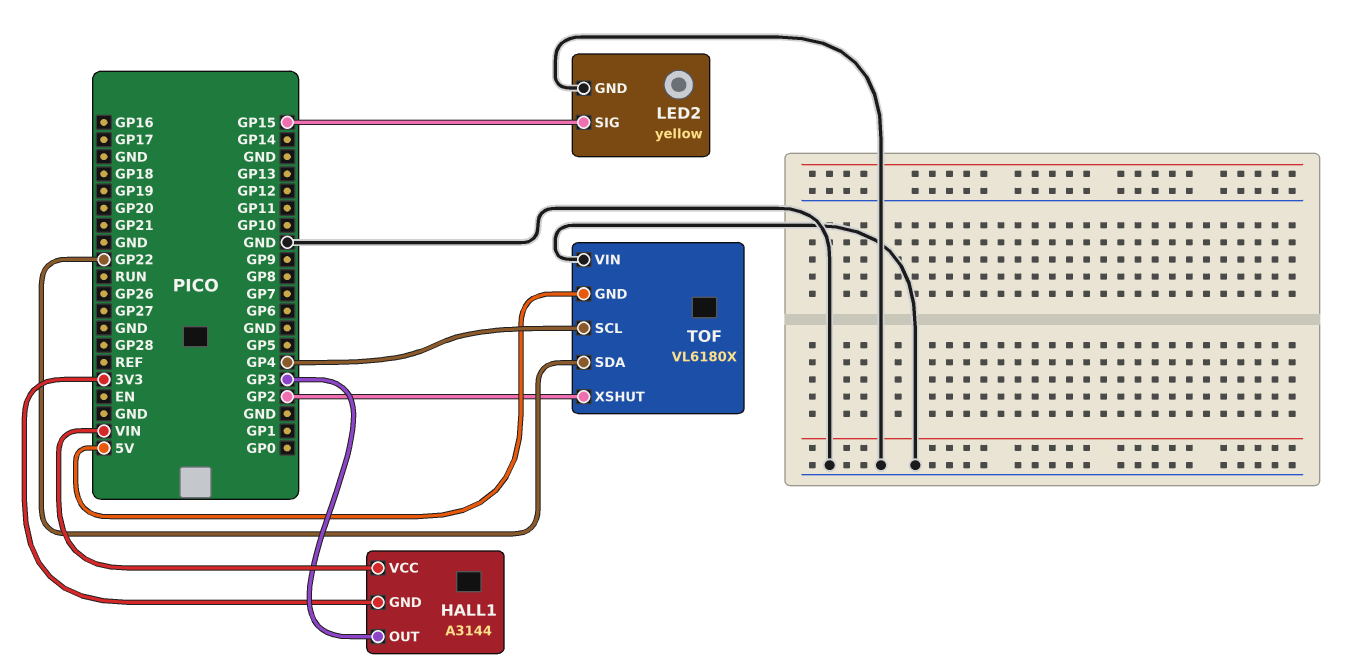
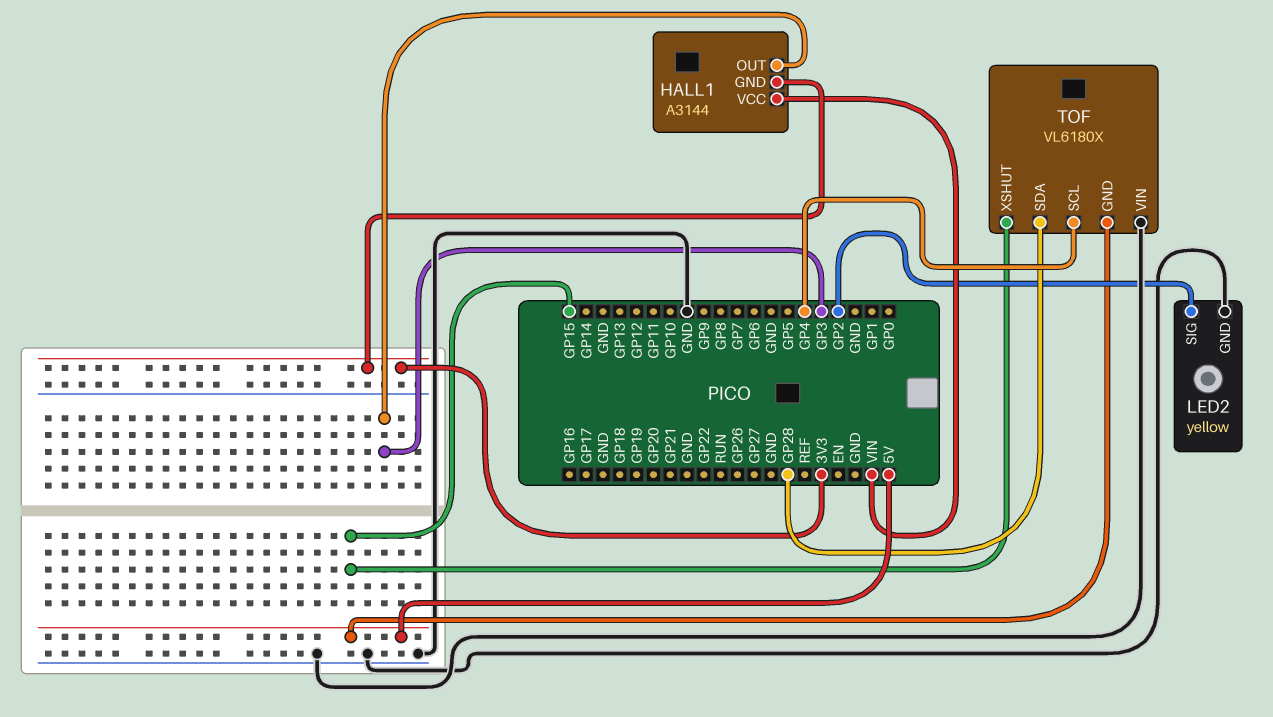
LED2 pin SIG: GP15 -> GP2
TOF pin SDA: GP22 -> GP28
TOF pin XSHUT: GP2 -> GP15

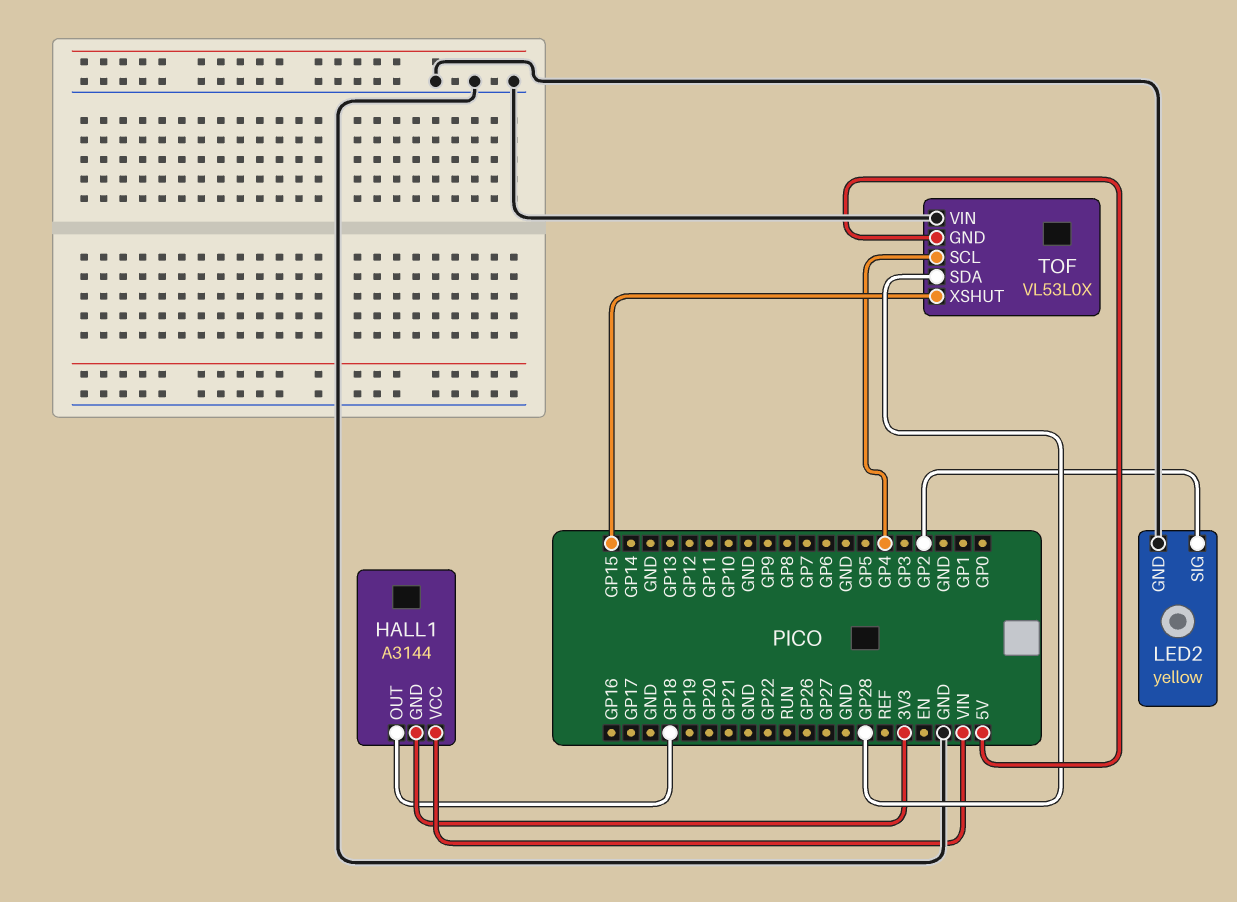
HALL1 pin OUT: GP3 -> GP18
TOF: VL6180X -> VL53L0X

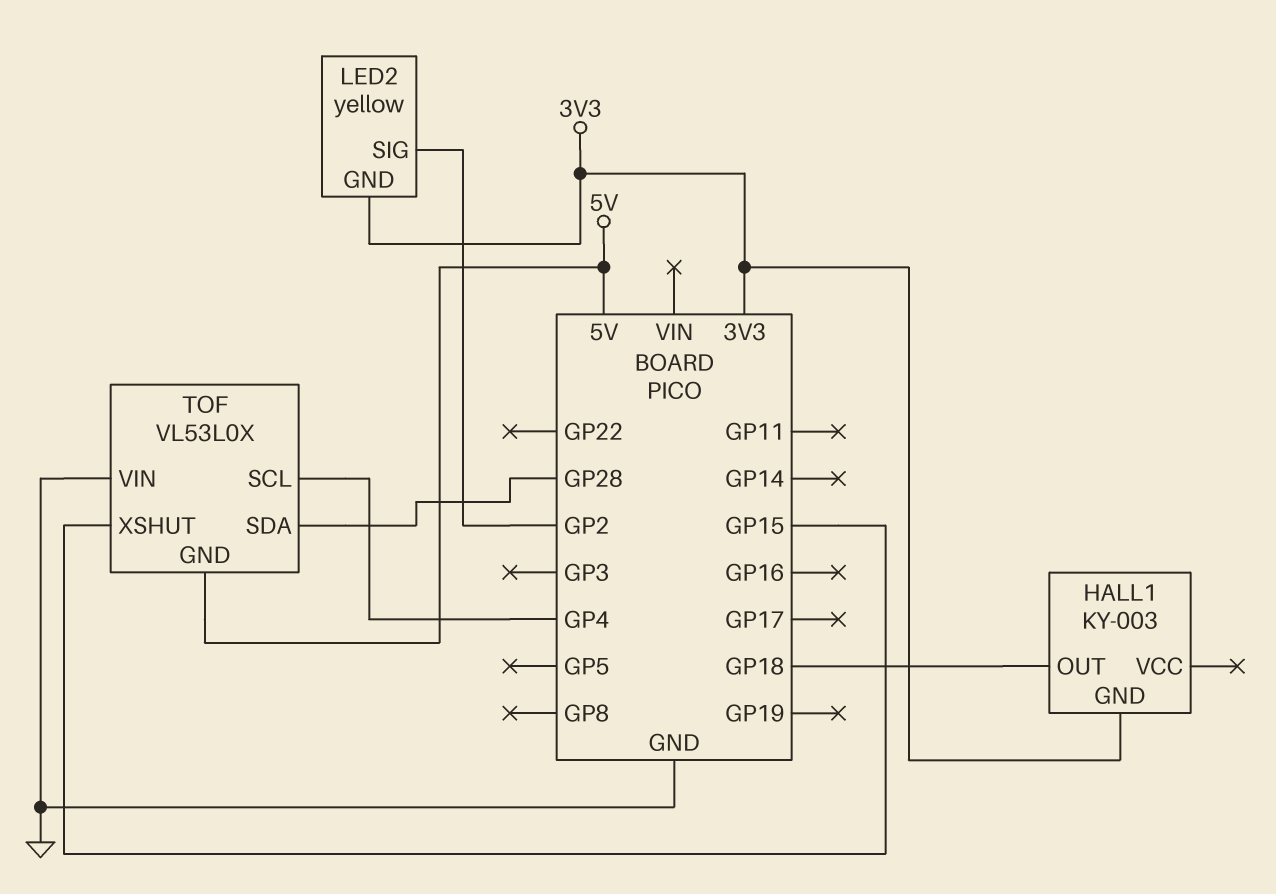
HALL1: A3144 -> KY-003
HALL1 pin VCC: VIN -> none
LED2 pin GND: GND -> 3V3

